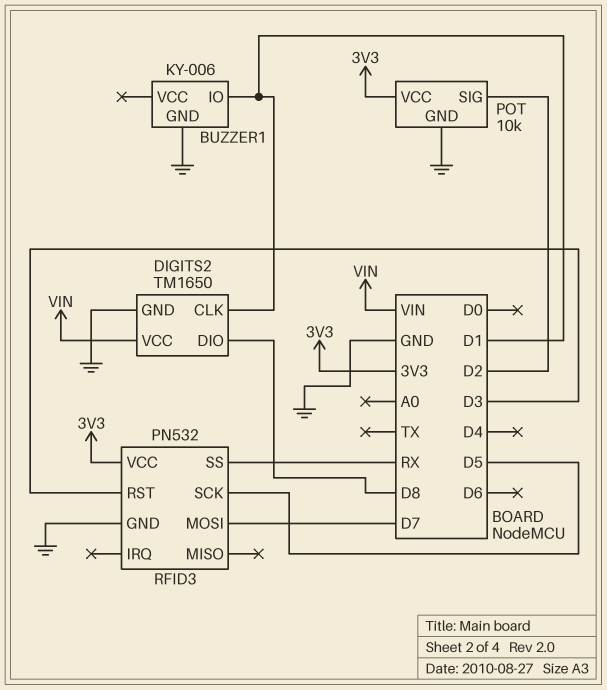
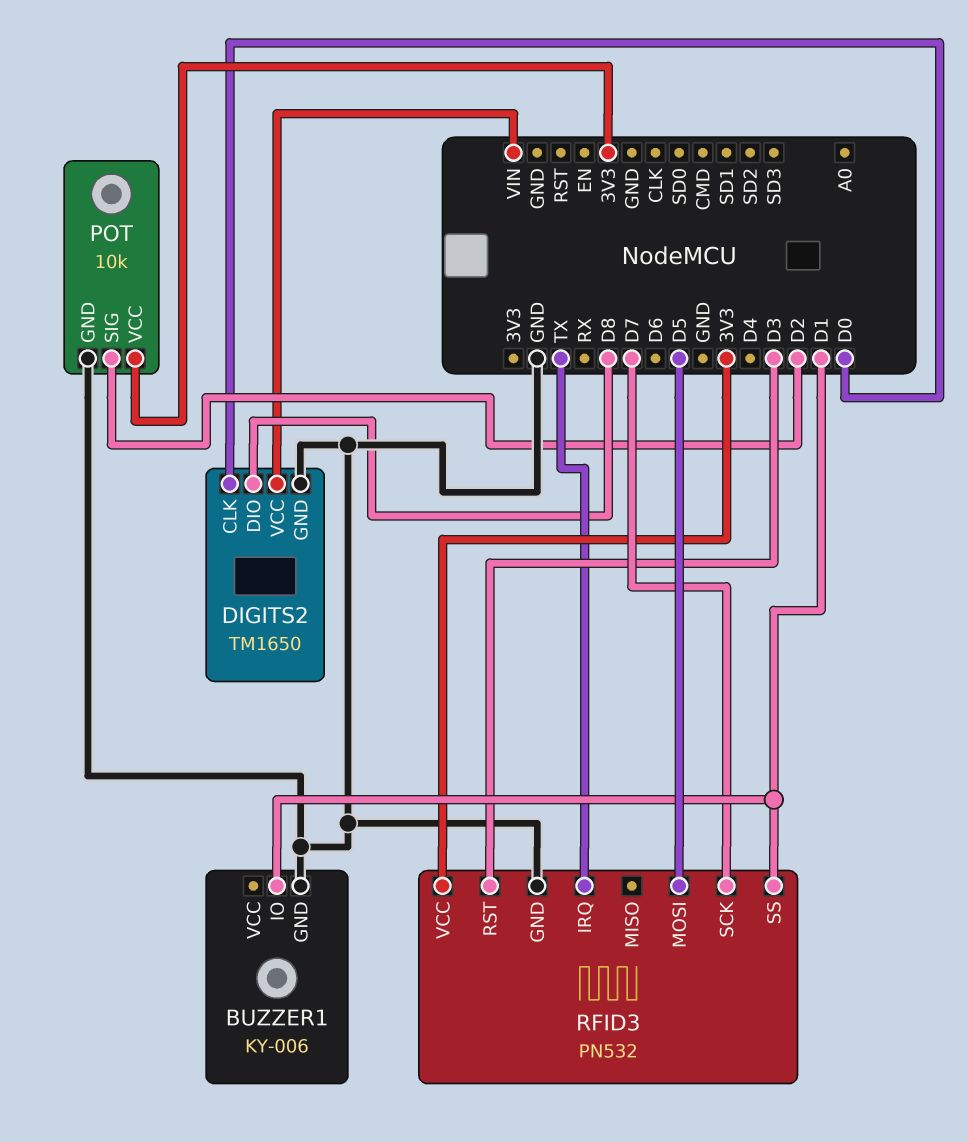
DIGITS2 pin CLK: D1 -> D0
RFID3 pin IRQ: none -> TX
RFID3 pin MOSI: D7 -> D5
RFID3 pin SCK: D5 -> D7
RFID3 pin SS: RX -> D1

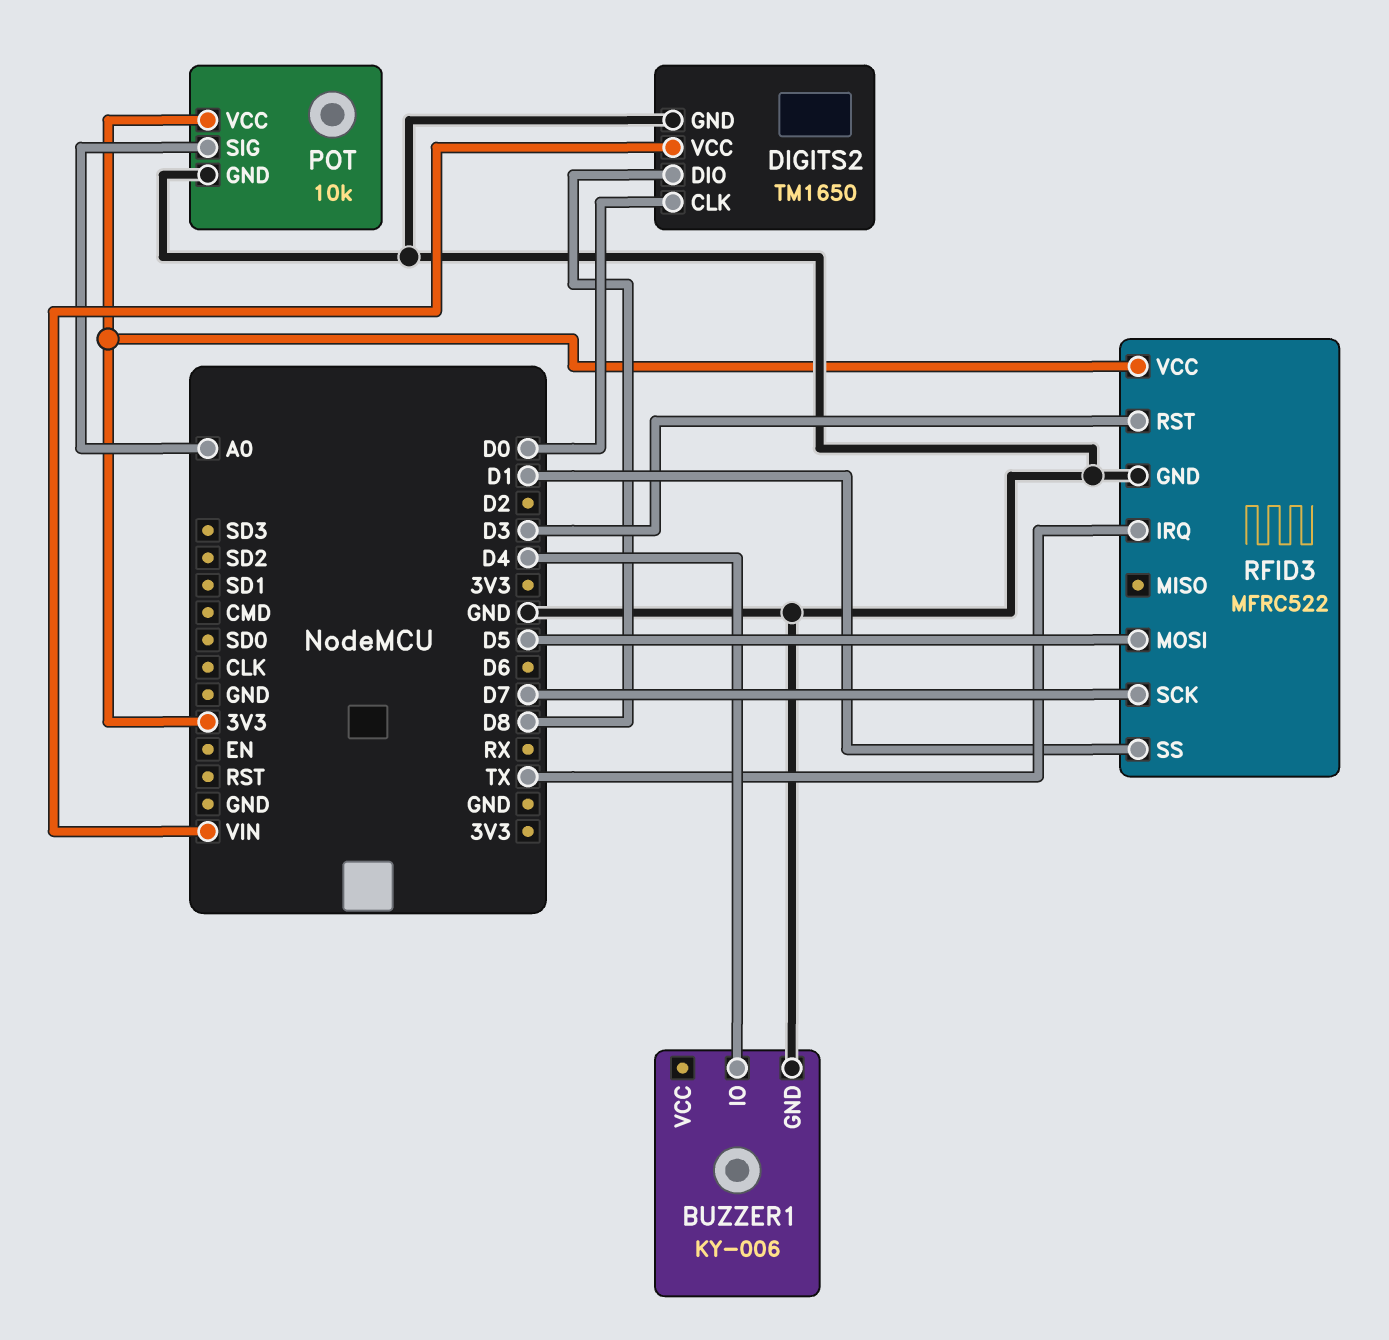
BUZZER1 pin IO: D1 -> D4
POT pin SIG: D2 -> A0
RFID3: PN532 -> MFRC522

